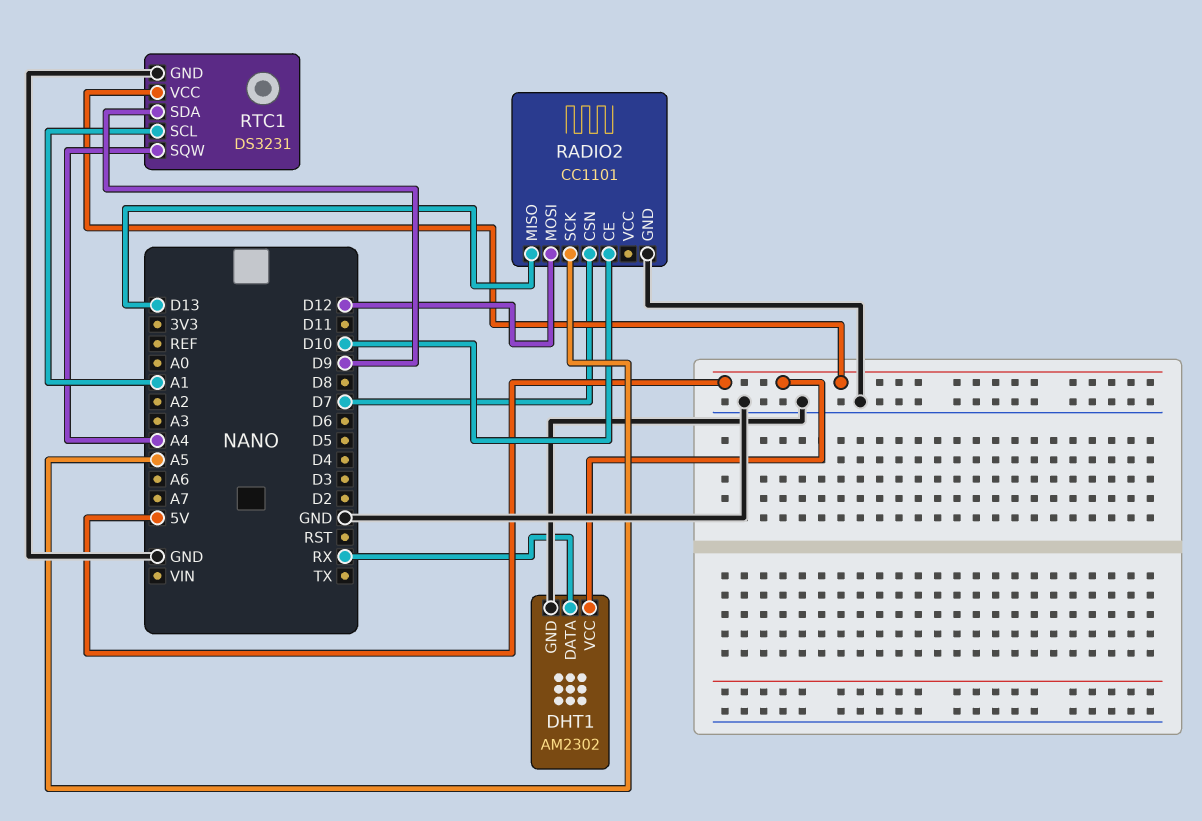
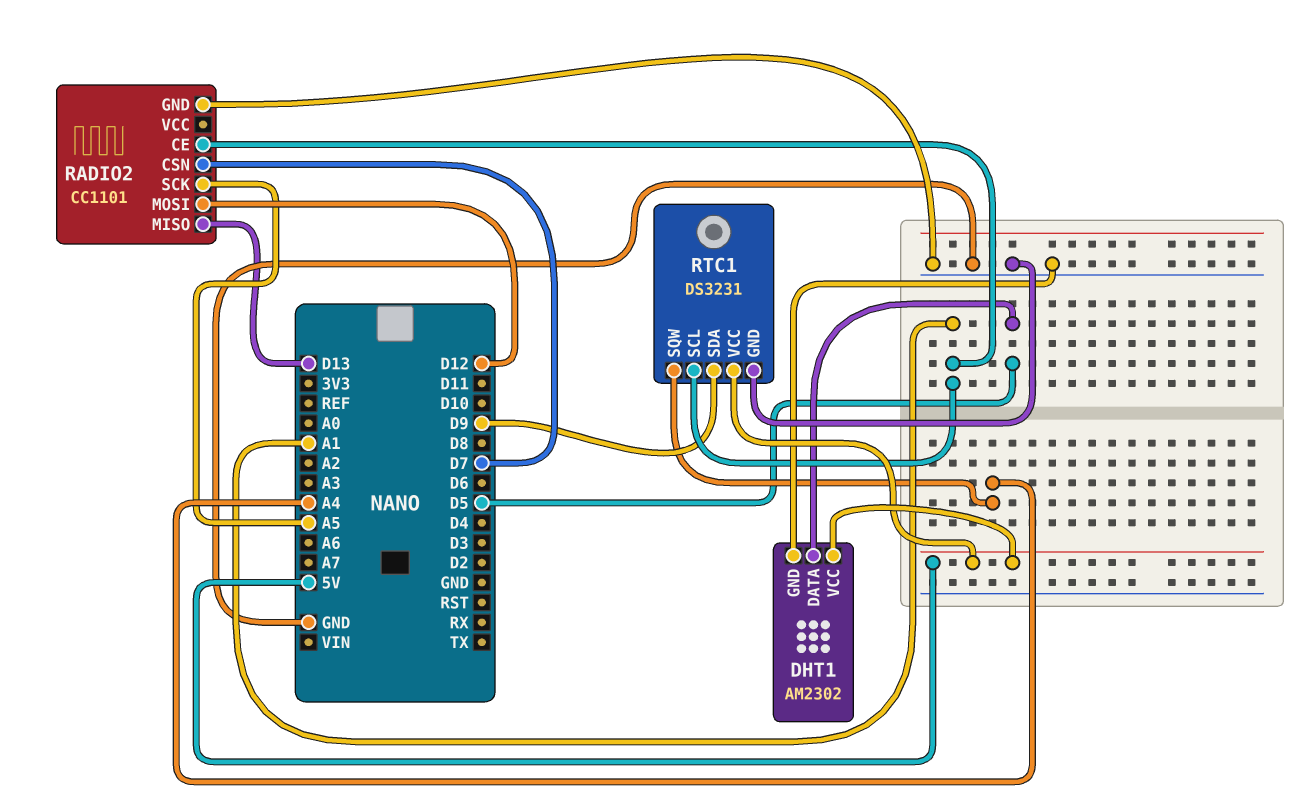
DHT1 pin DATA: RX -> D5
RADIO2 pin CE: D10 -> A1

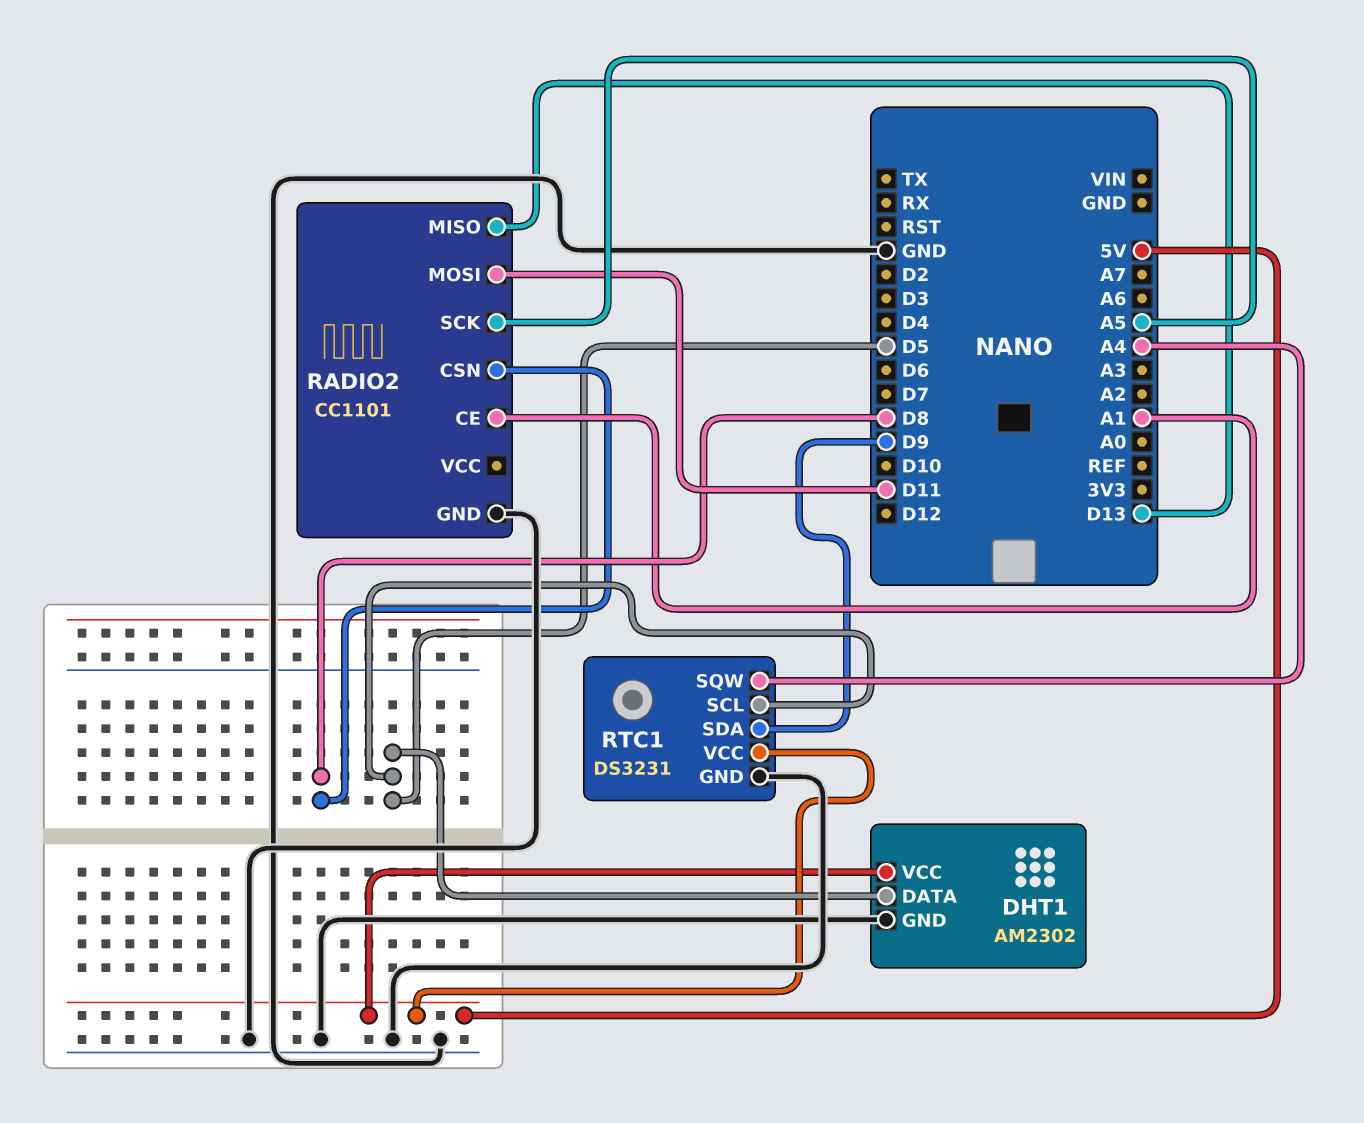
RADIO2 pin CSN: D7 -> D8
RADIO2 pin MOSI: D12 -> D11
RTC1 pin SCL: A1 -> D5

